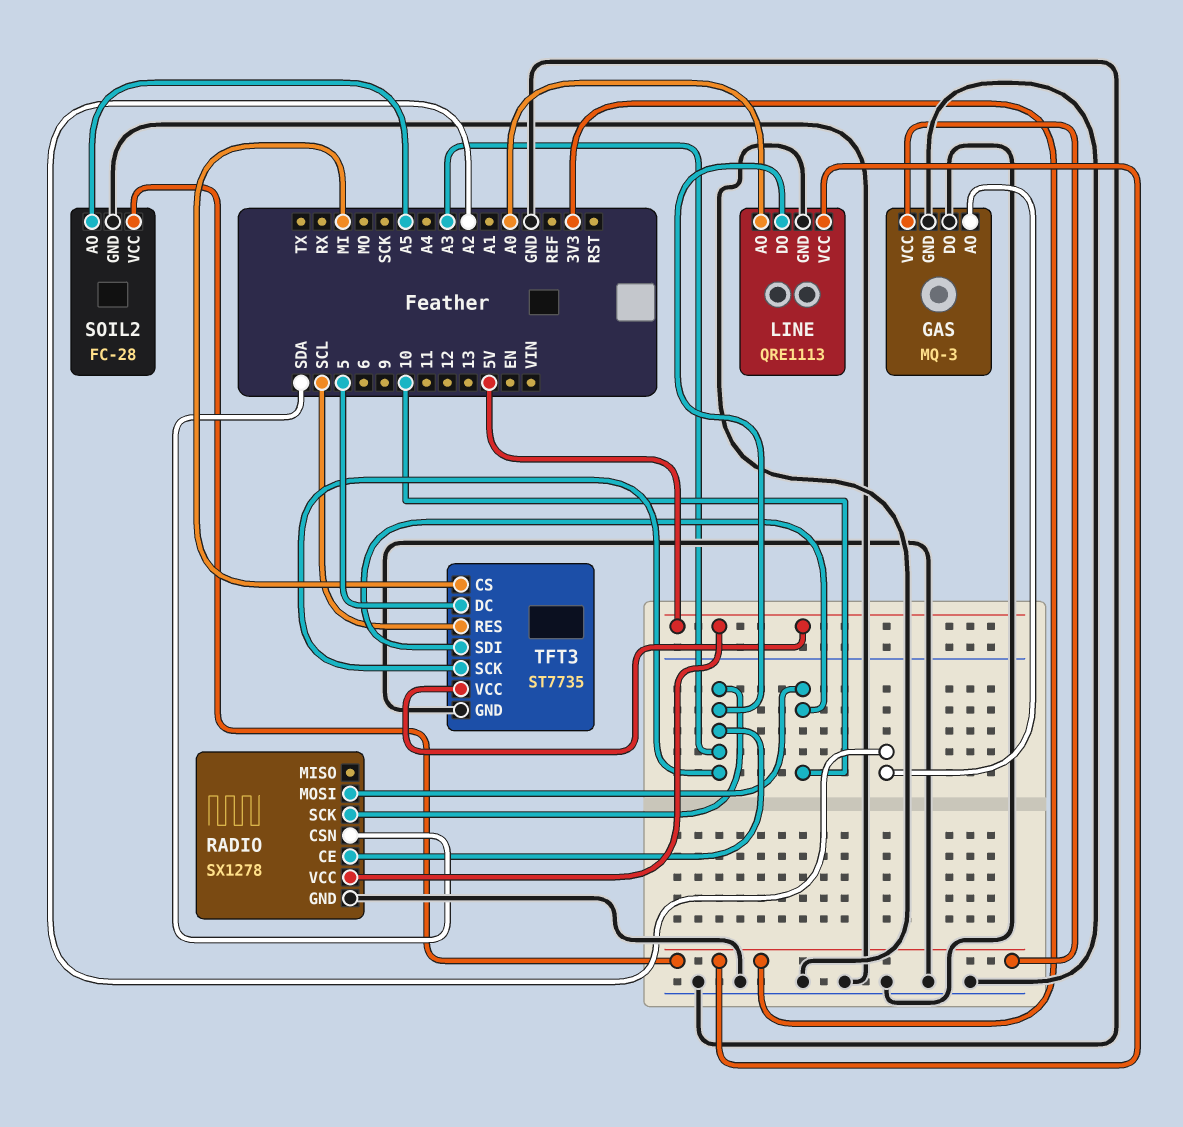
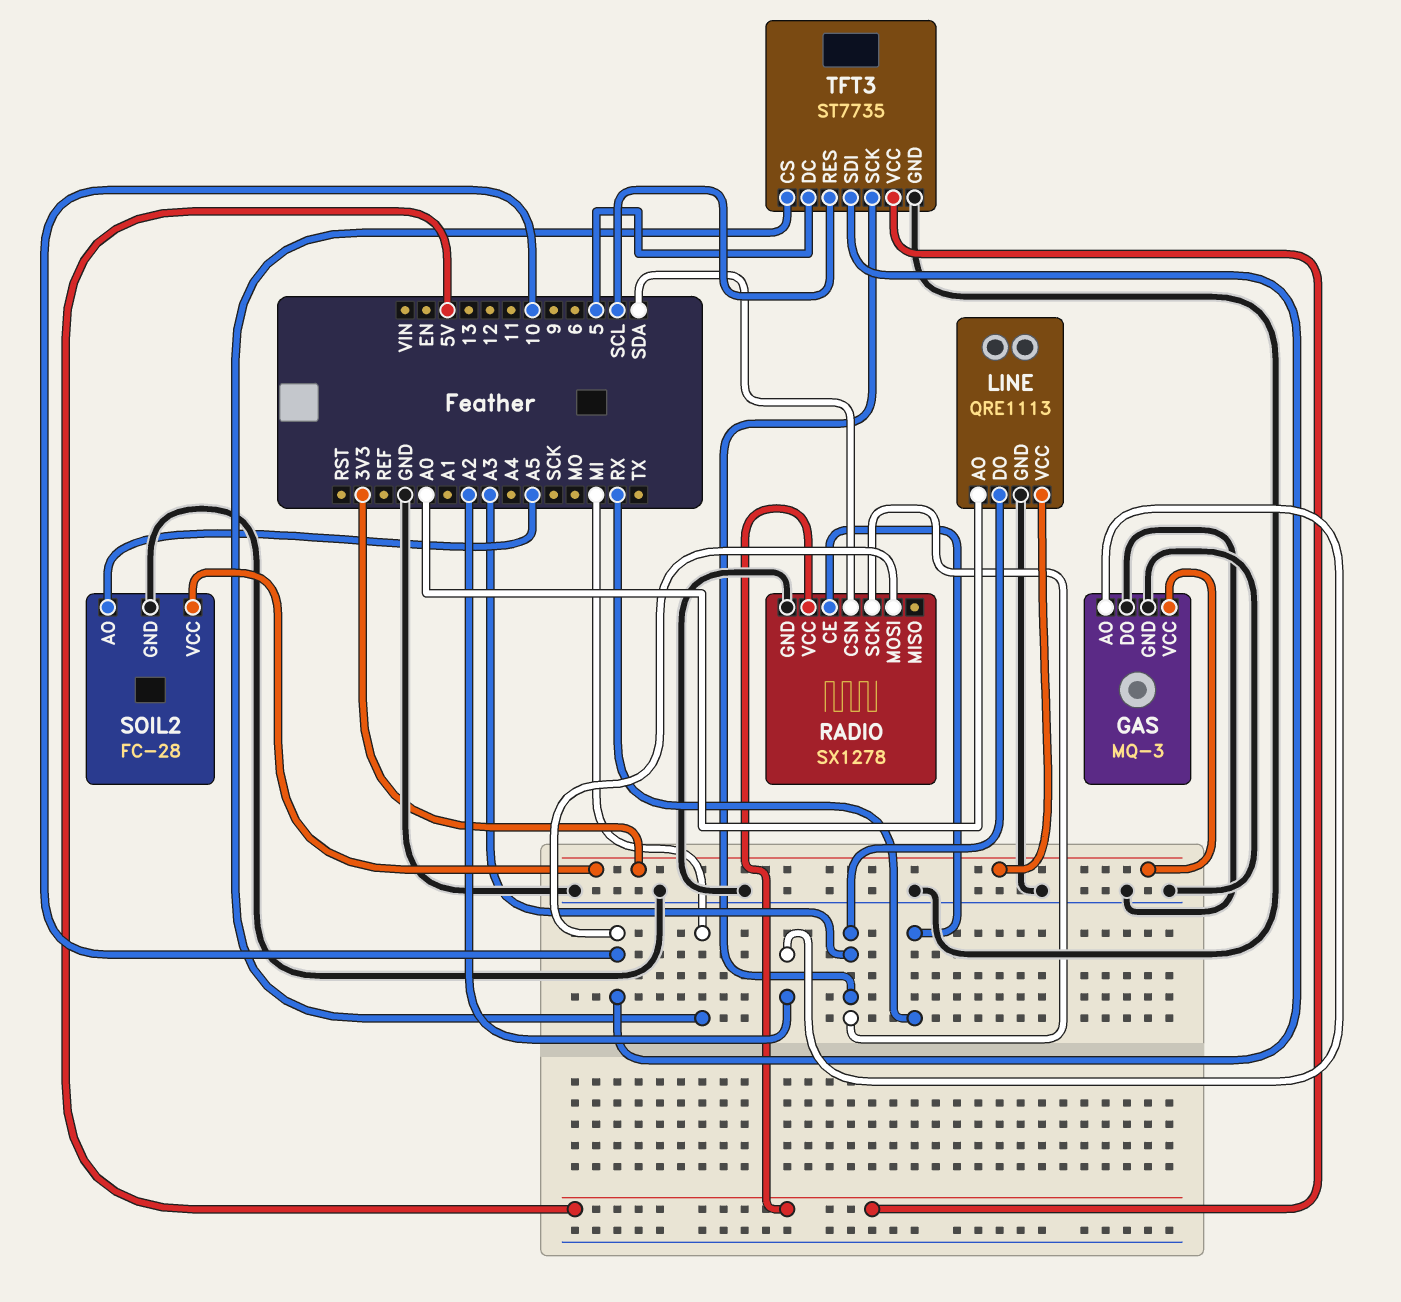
RADIO pin CE: A3 -> RX

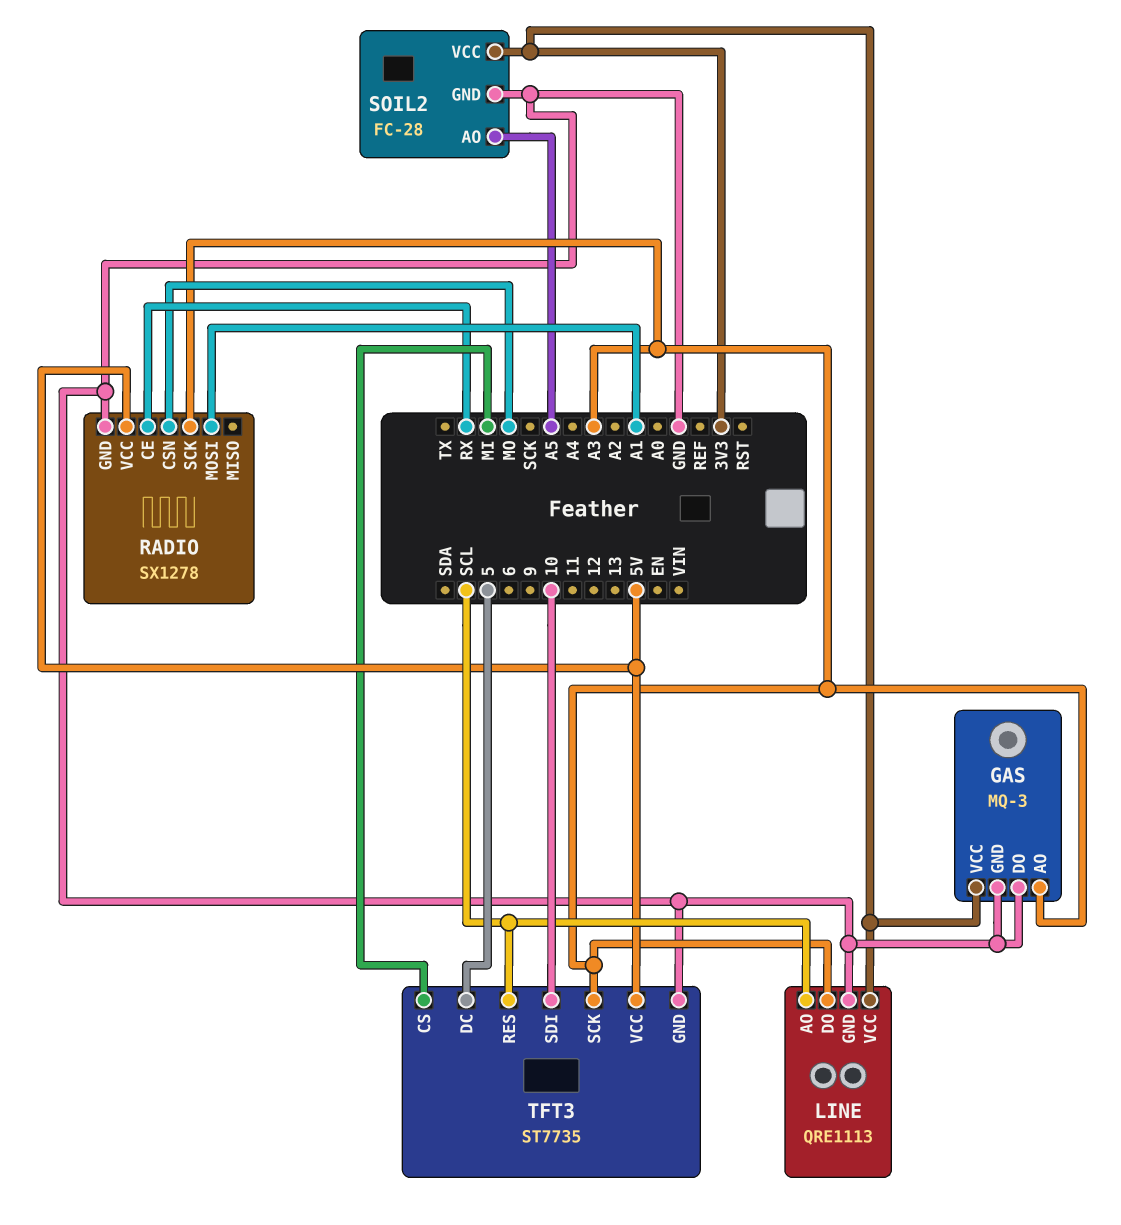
GAS pin AO: A2 -> A3
LINE pin AO: A0 -> SCL
RADIO pin CSN: SDA -> MO
RADIO pin MOSI: 10 -> A1

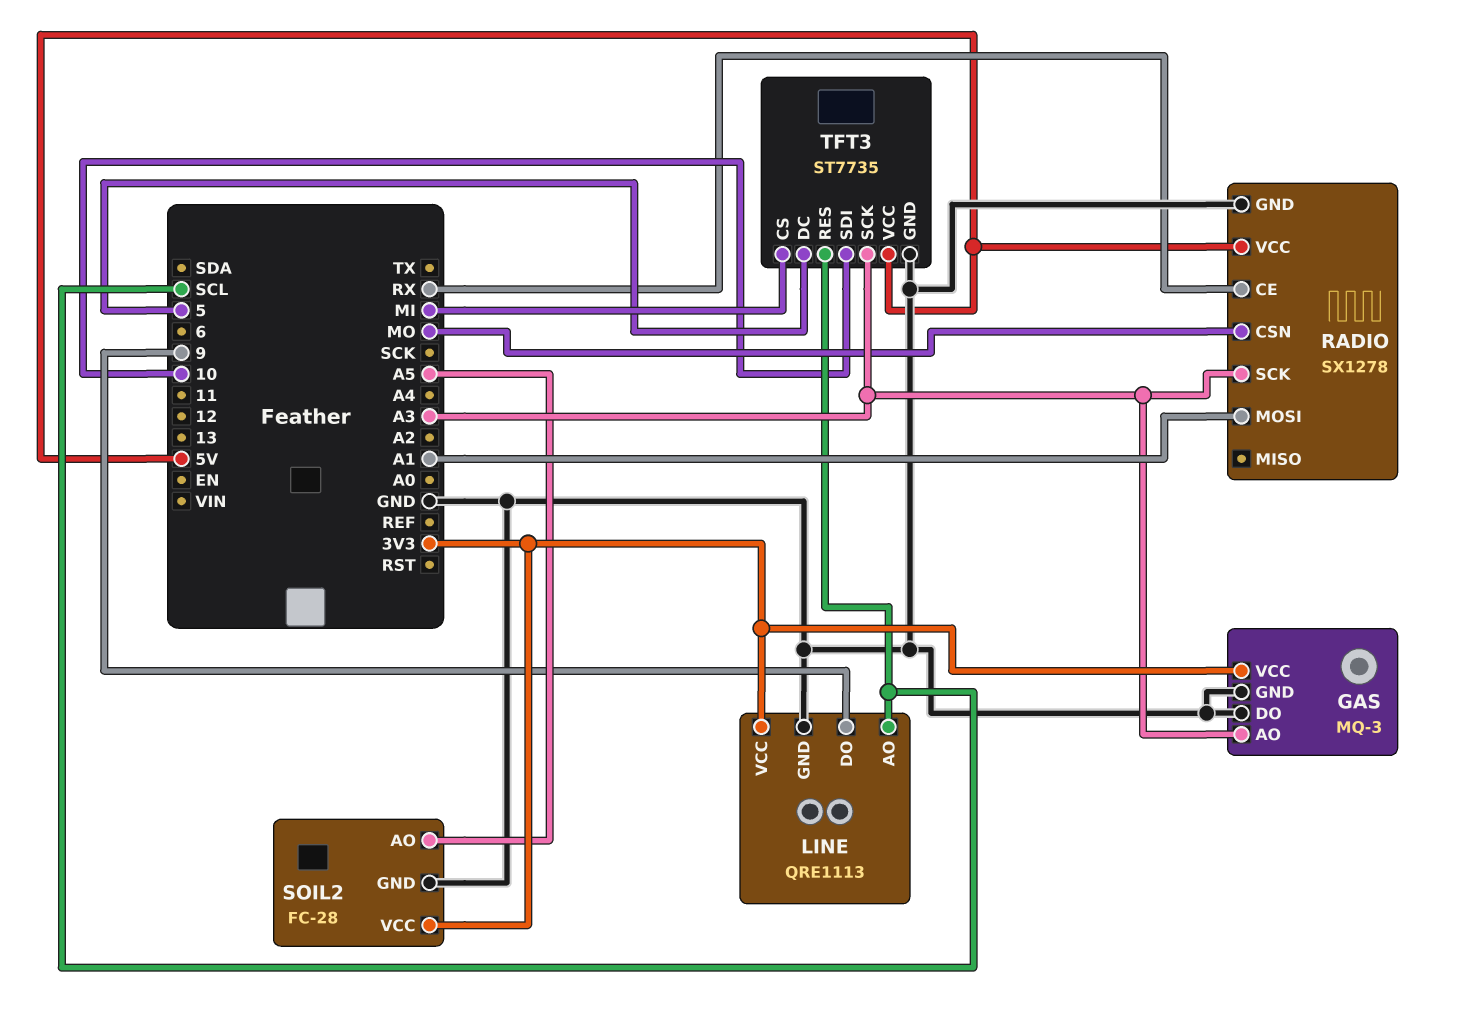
LINE pin DO: A3 -> 9

